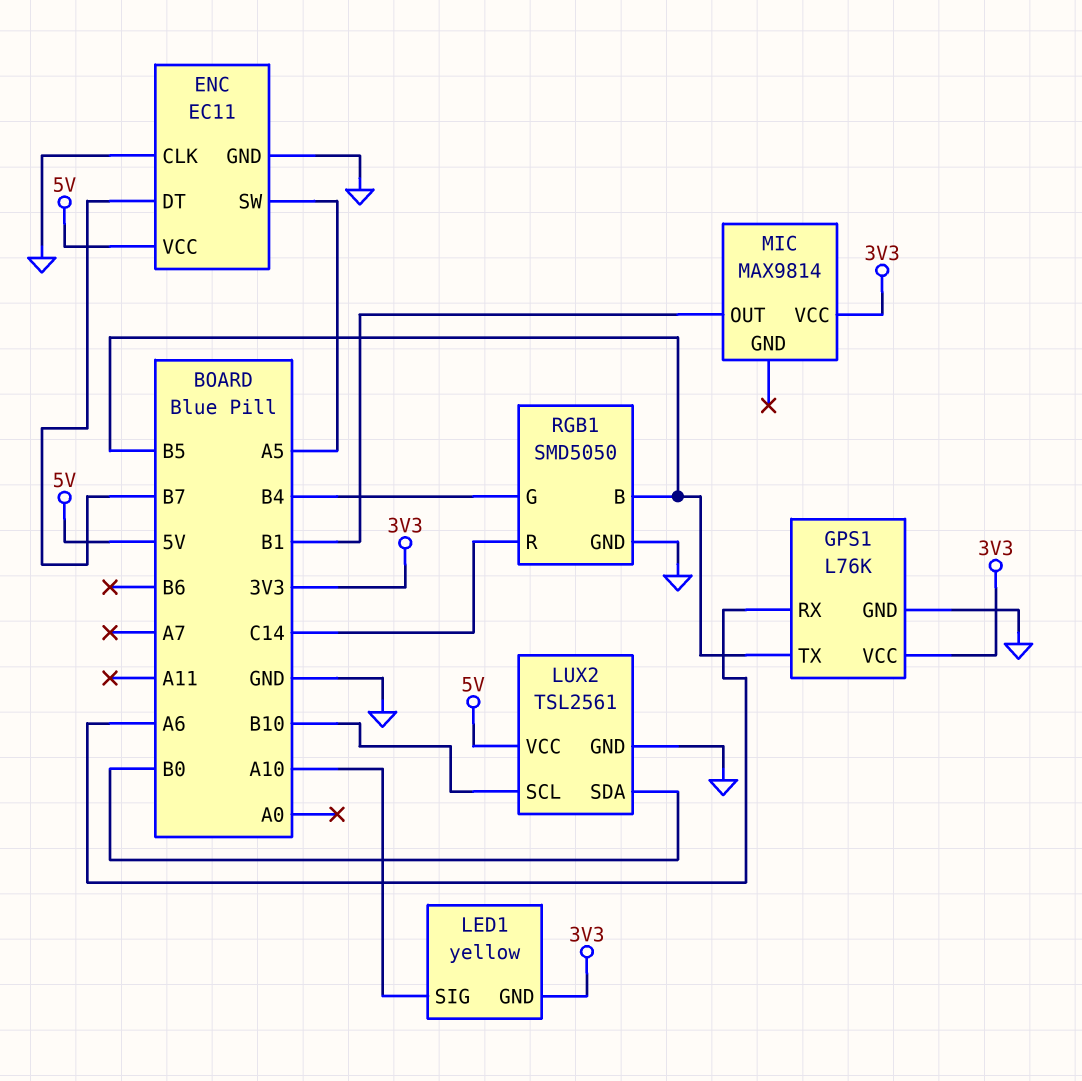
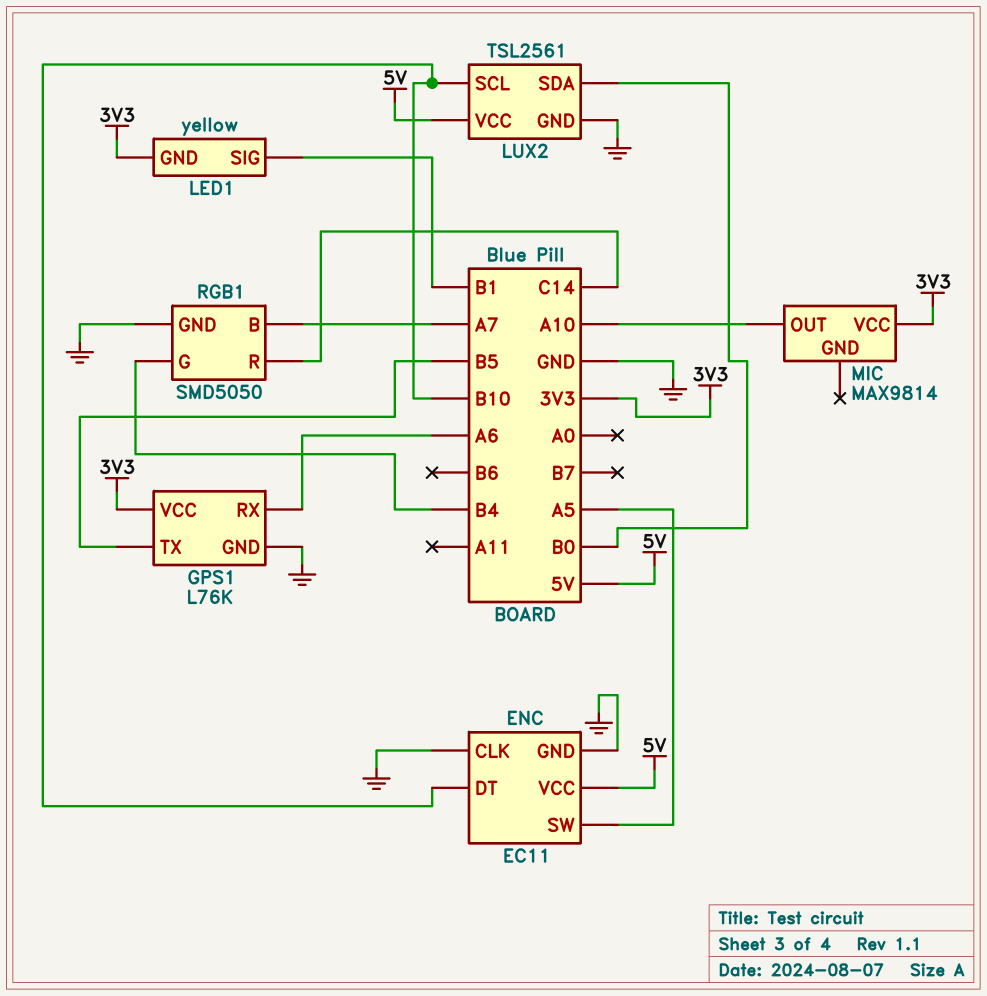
ENC pin DT: B7 -> B10
LED1 pin SIG: A10 -> B1
MIC pin OUT: B1 -> A10
RGB1 pin B: B5 -> A7

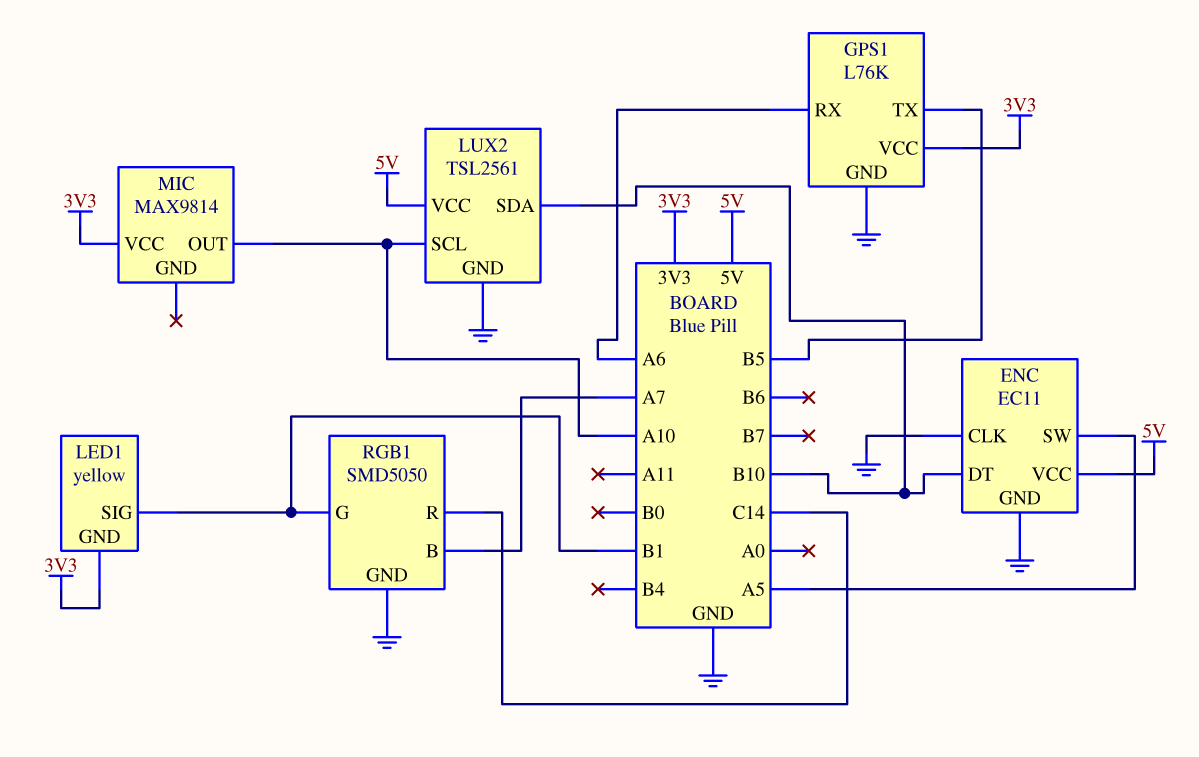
LUX2 pin SCL: B10 -> A10
LUX2 pin SDA: B0 -> B10
RGB1 pin G: B4 -> B1

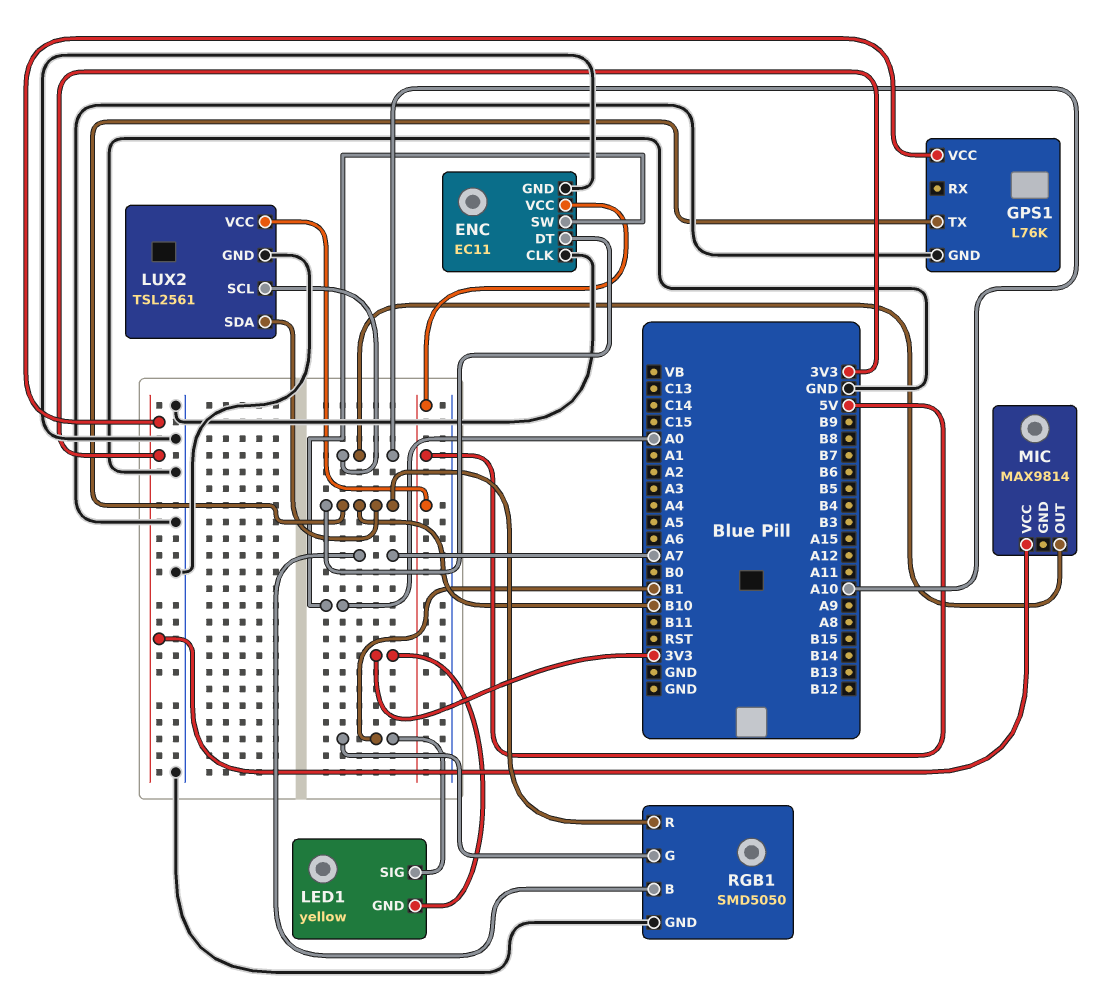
ENC pin SW: A5 -> A0
GPS1 pin RX: A6 -> none
GPS1 pin TX: B5 -> B10
RGB1 pin R: C14 -> B10

